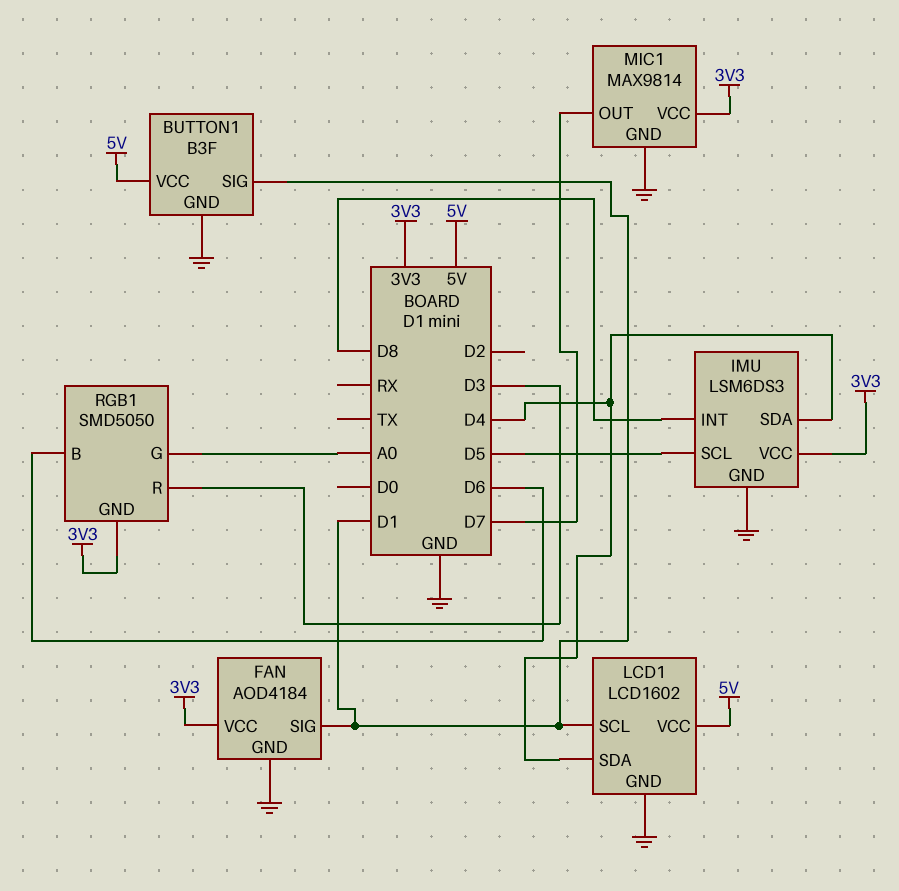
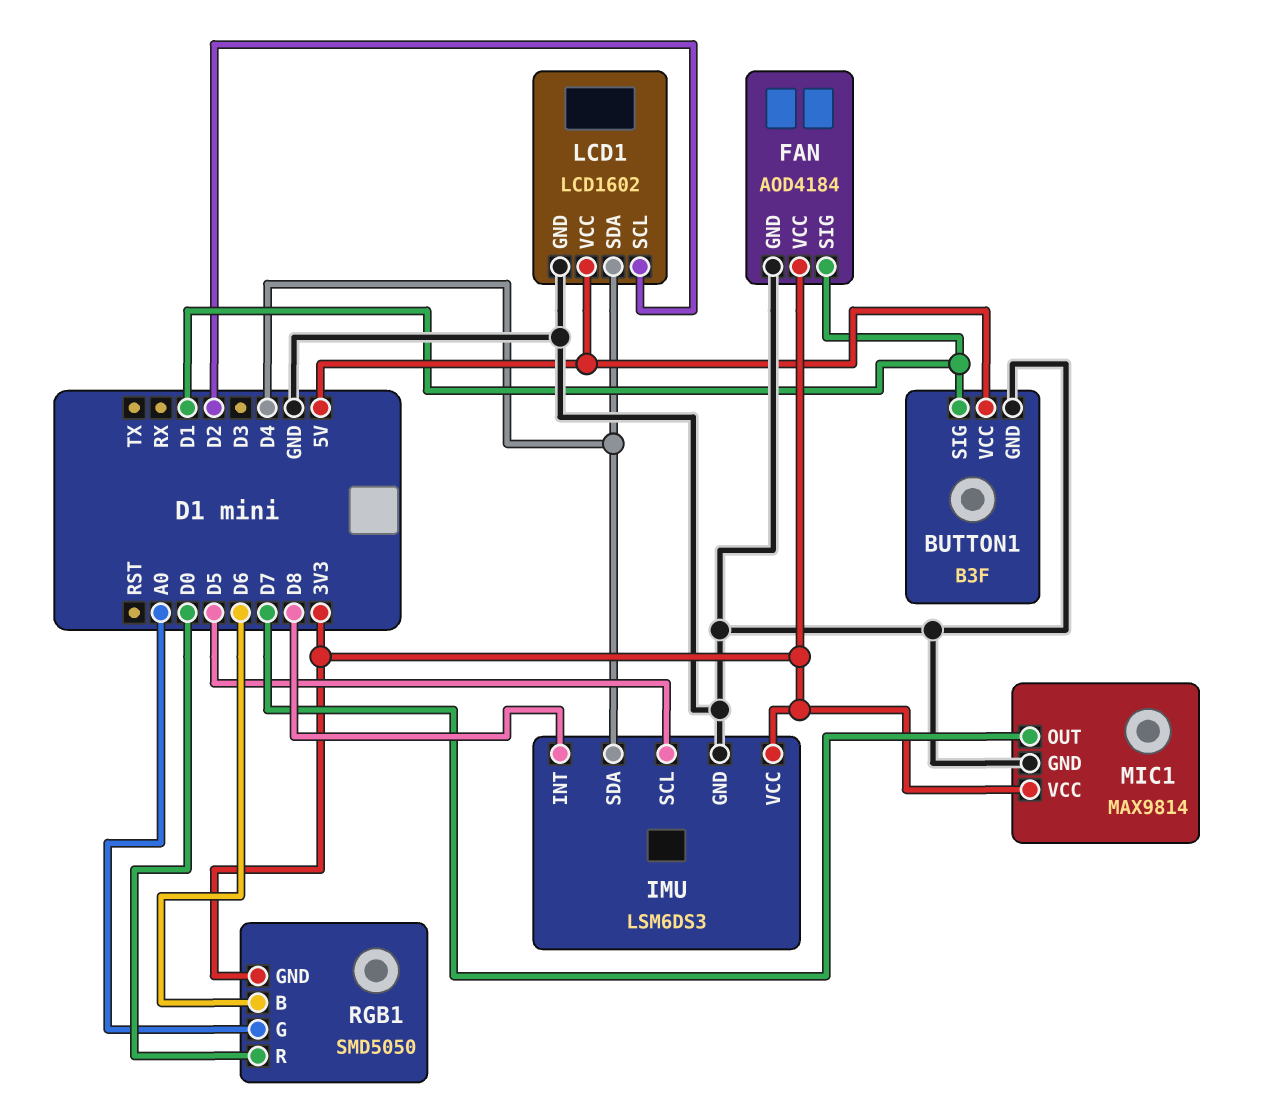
LCD1 pin SCL: D1 -> D2
RGB1 pin R: D3 -> D0

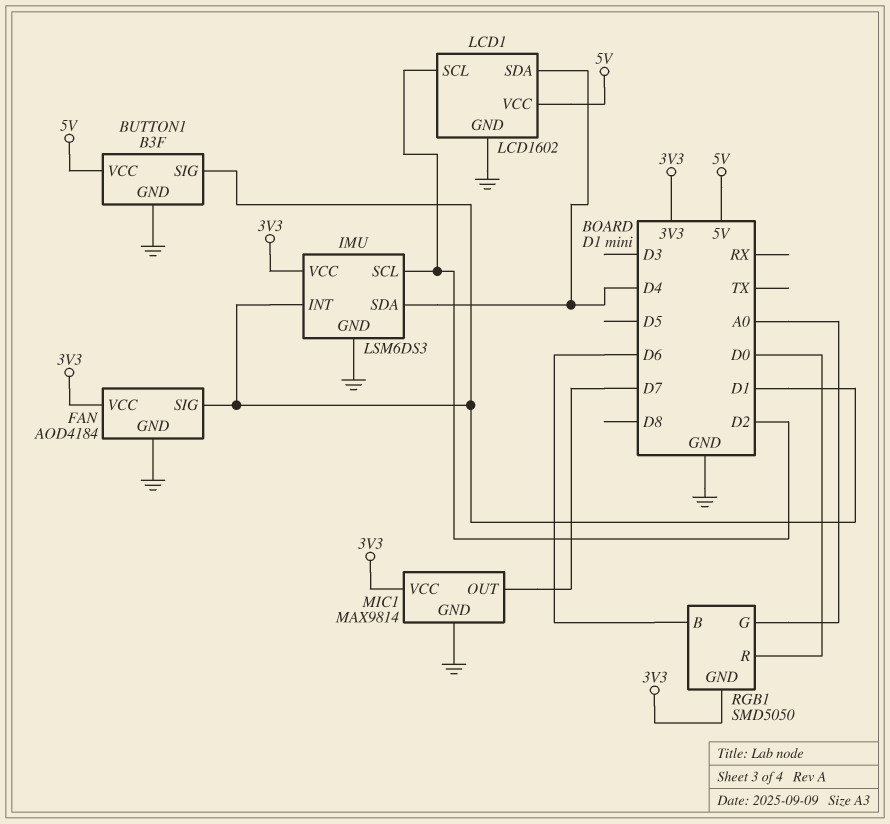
IMU pin INT: D8 -> D1
IMU pin SCL: D5 -> D2

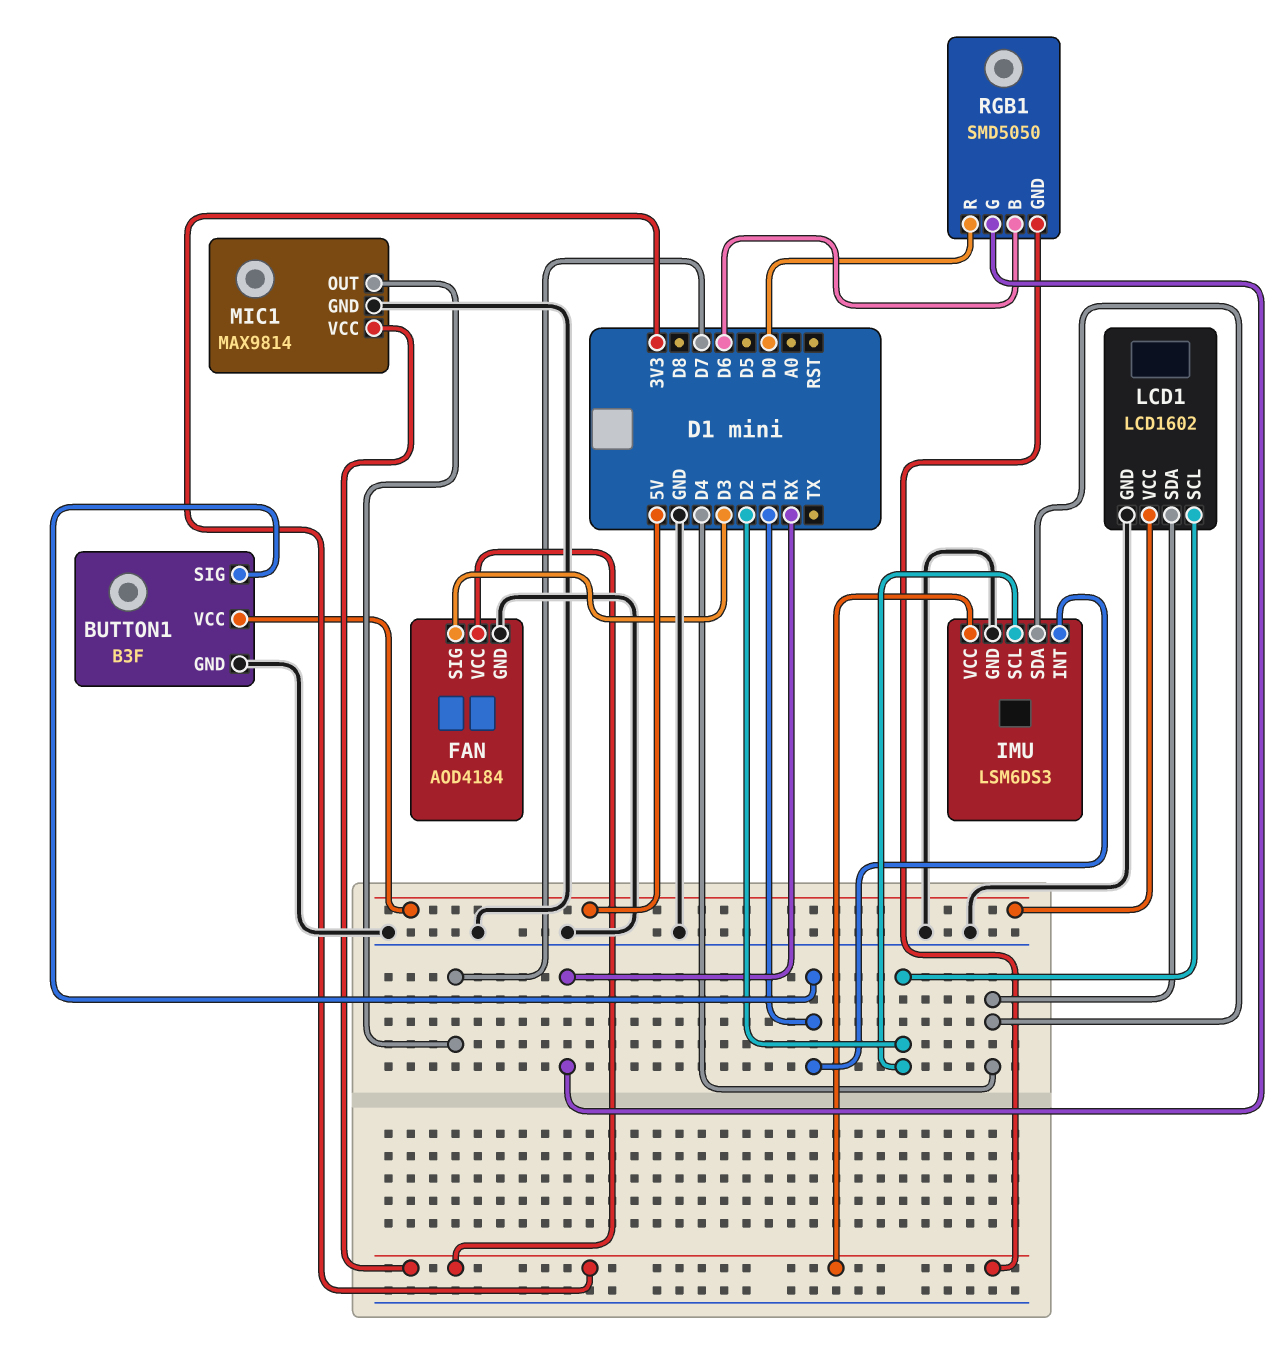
FAN pin SIG: D1 -> D3
RGB1 pin G: A0 -> RX

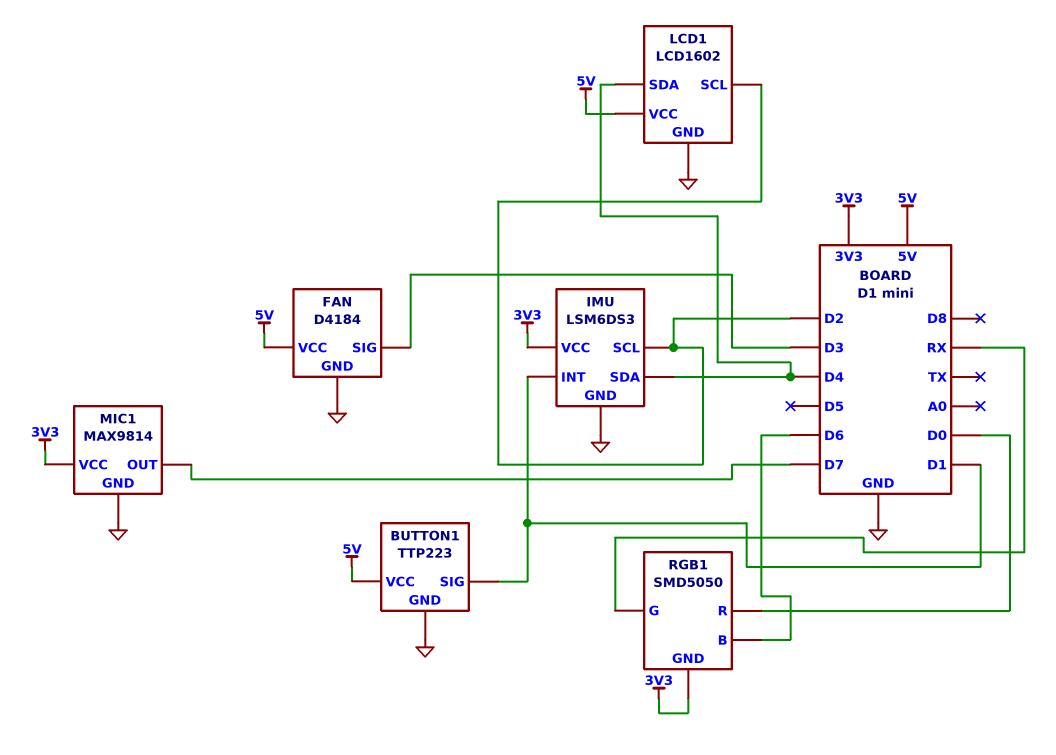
BUTTON1: B3F -> TTP223
FAN: AOD4184 -> D4184
FAN pin VCC: 3V3 -> 5V

